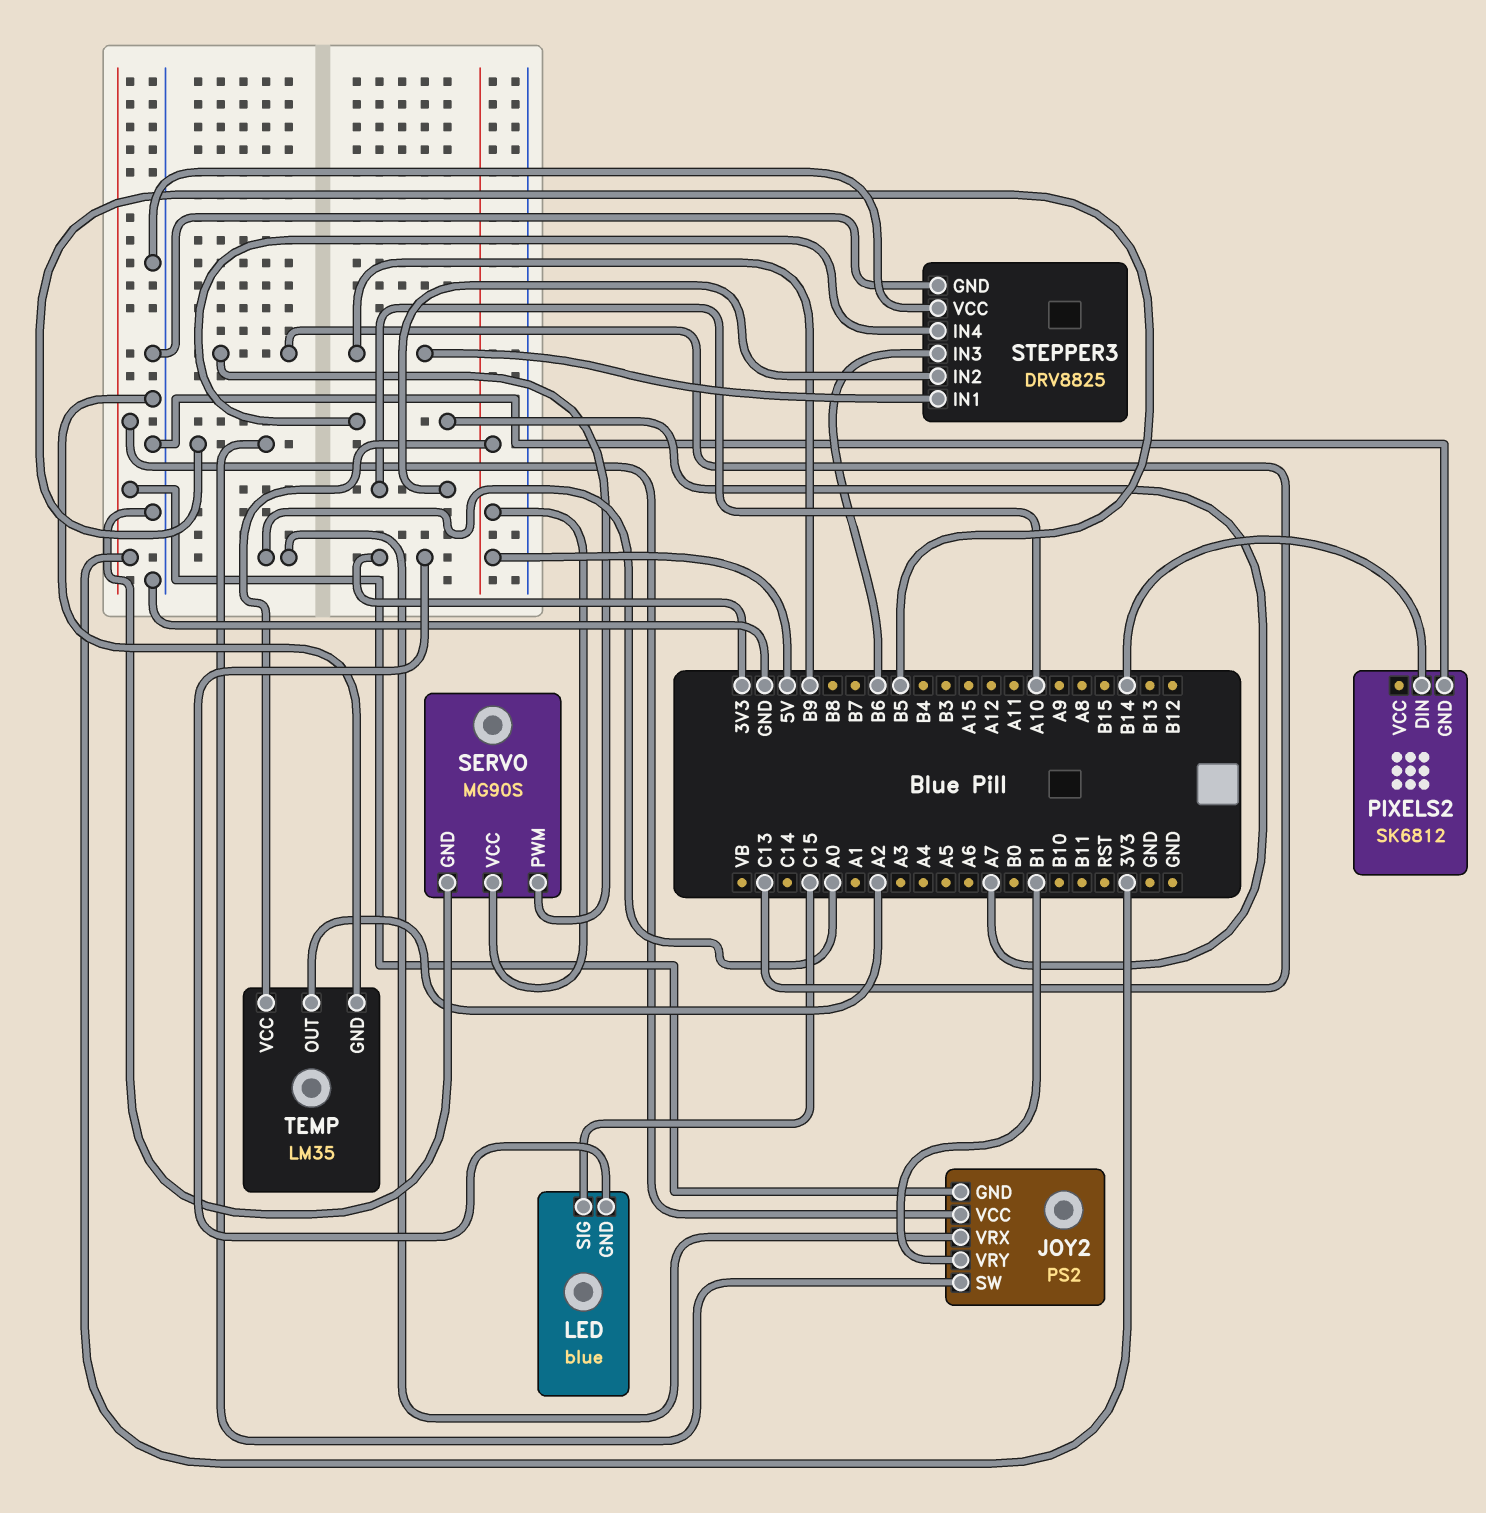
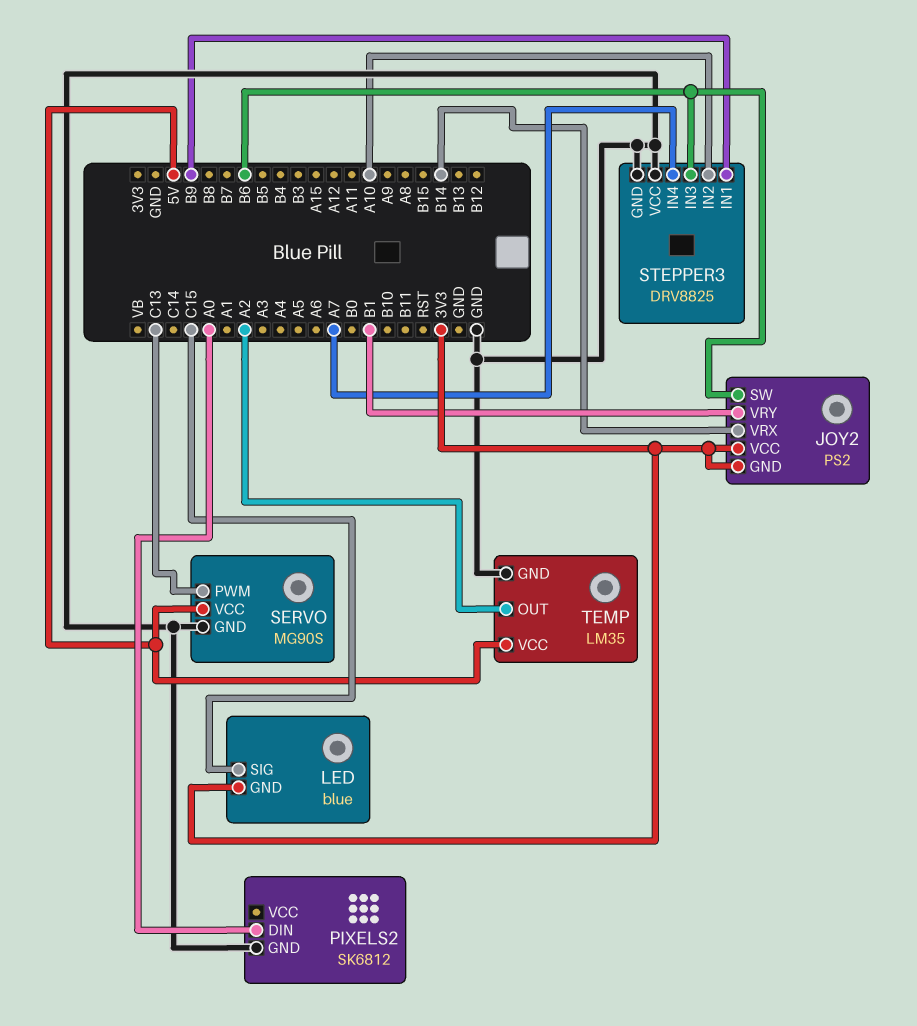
JOY2 pin SW: B5 -> B6
JOY2 pin VRX: A0 -> B14
PIXELS2 pin DIN: B14 -> A0

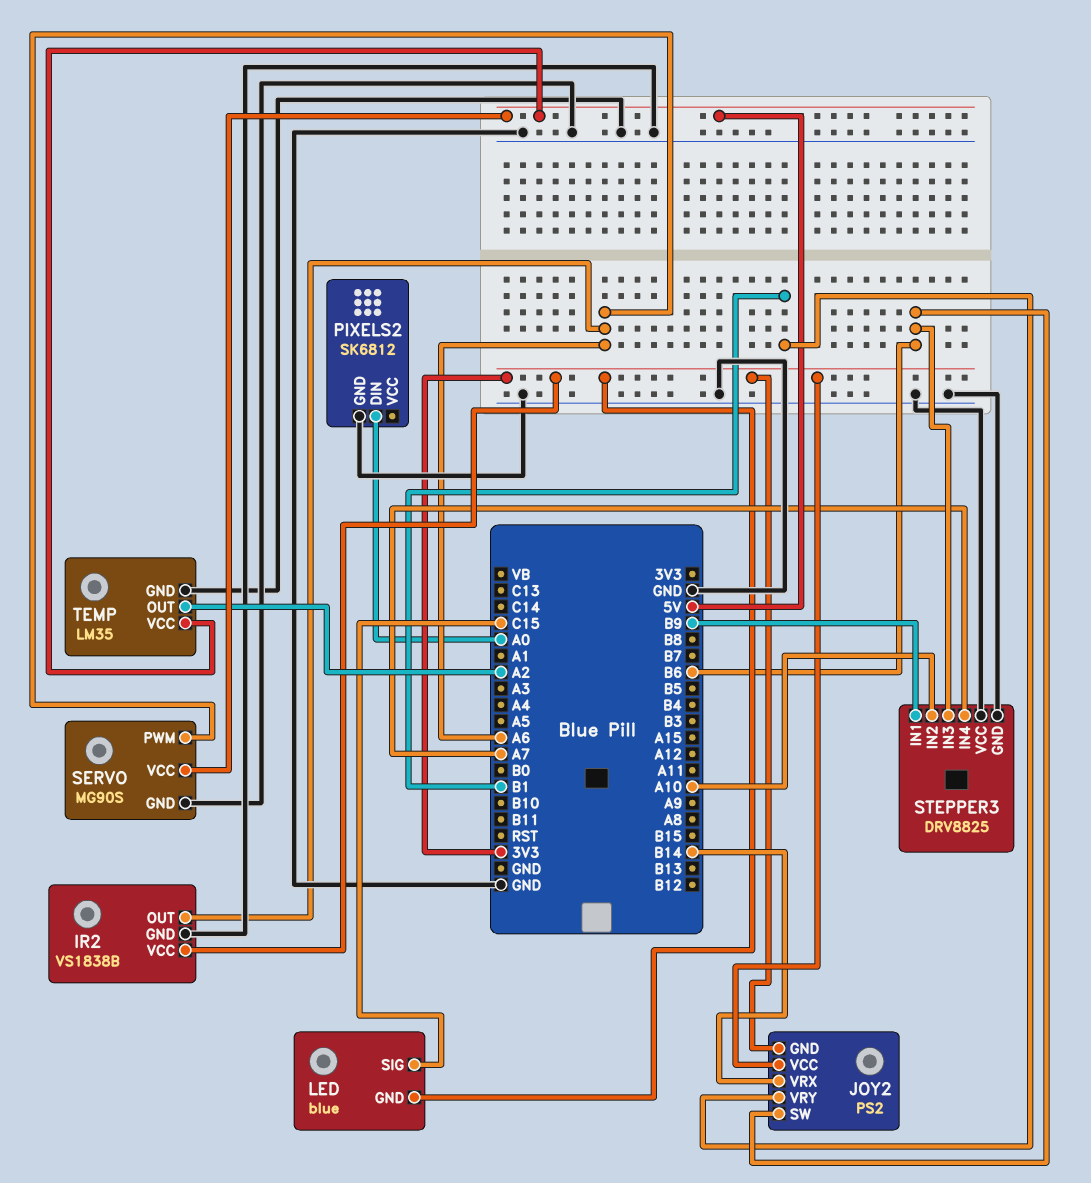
IR2: none -> VS1838B
IR2 pin GND: none -> GND
IR2 pin OUT: none -> A6
IR2 pin VCC: none -> 3V3
SERVO pin PWM: C13 -> A6

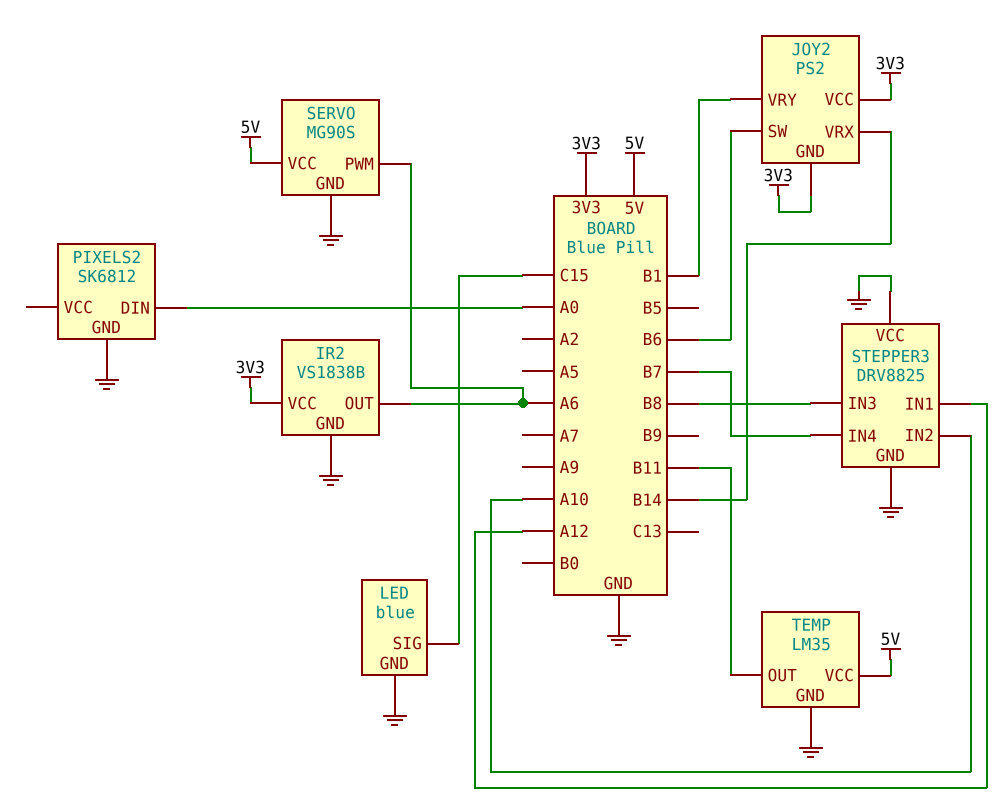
LED pin GND: 3V3 -> GND
STEPPER3 pin IN1: B9 -> A12
STEPPER3 pin IN3: B6 -> B8
STEPPER3 pin IN4: A7 -> B7
TEMP pin OUT: A2 -> B11

